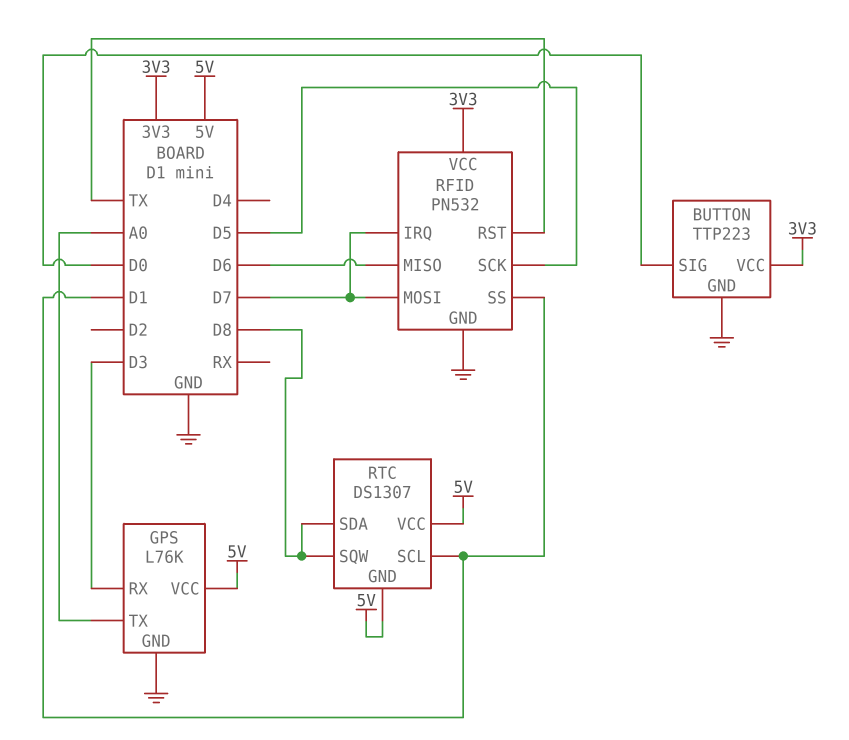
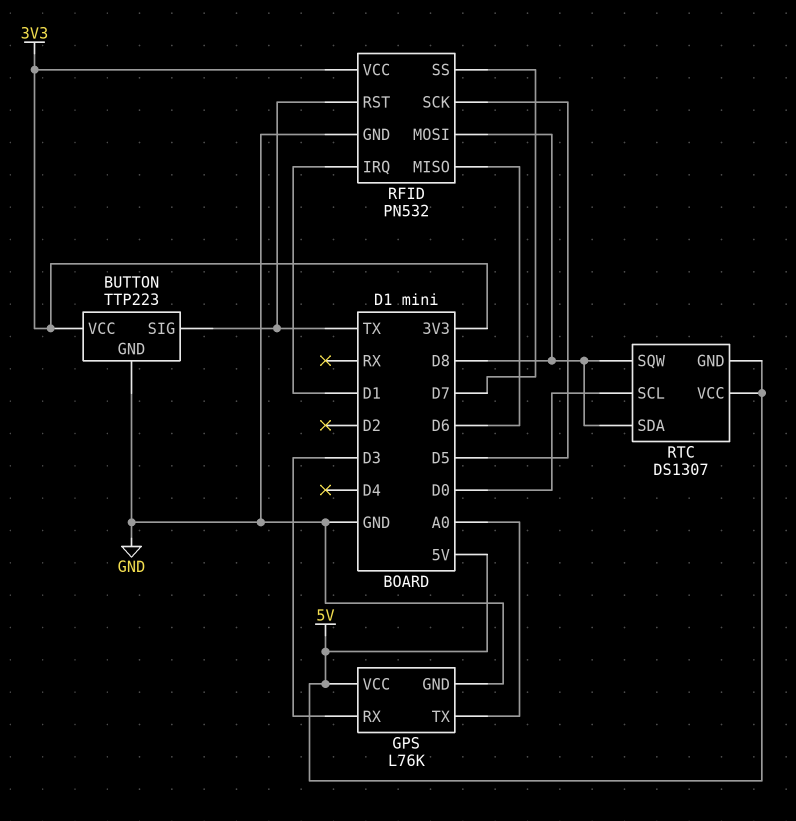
BUTTON pin SIG: D0 -> TX
RFID pin IRQ: D7 -> D1
RFID pin MOSI: D7 -> D8
RFID pin SS: D1 -> D7
RTC pin SCL: D1 -> D0

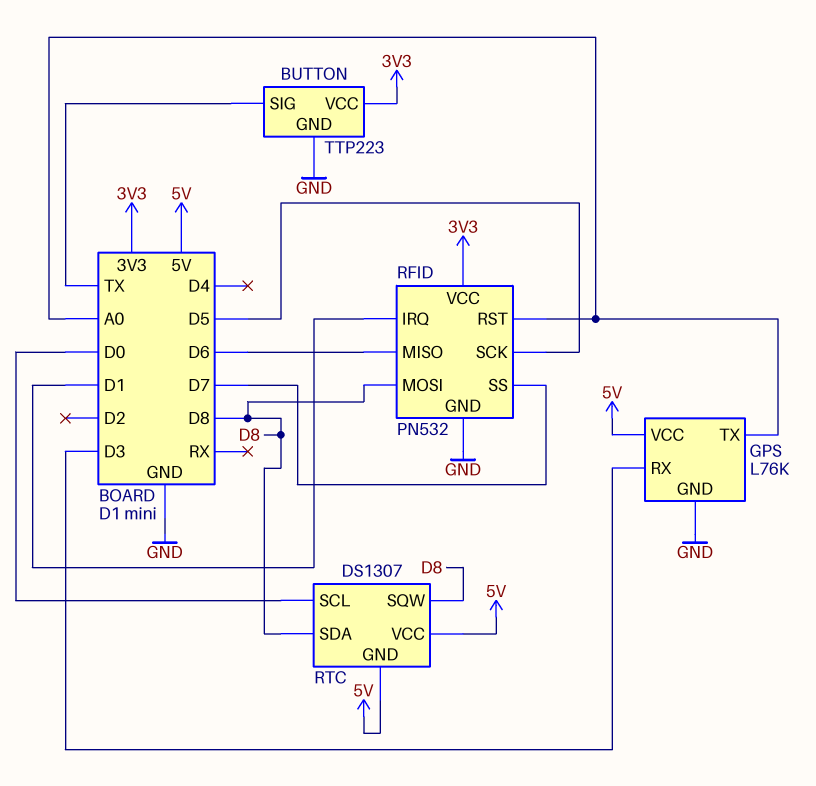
RFID pin RST: TX -> A0

